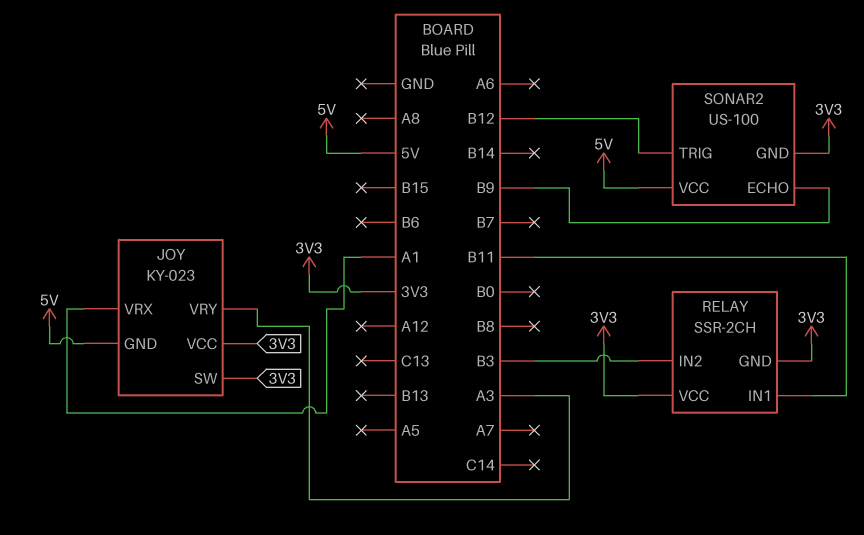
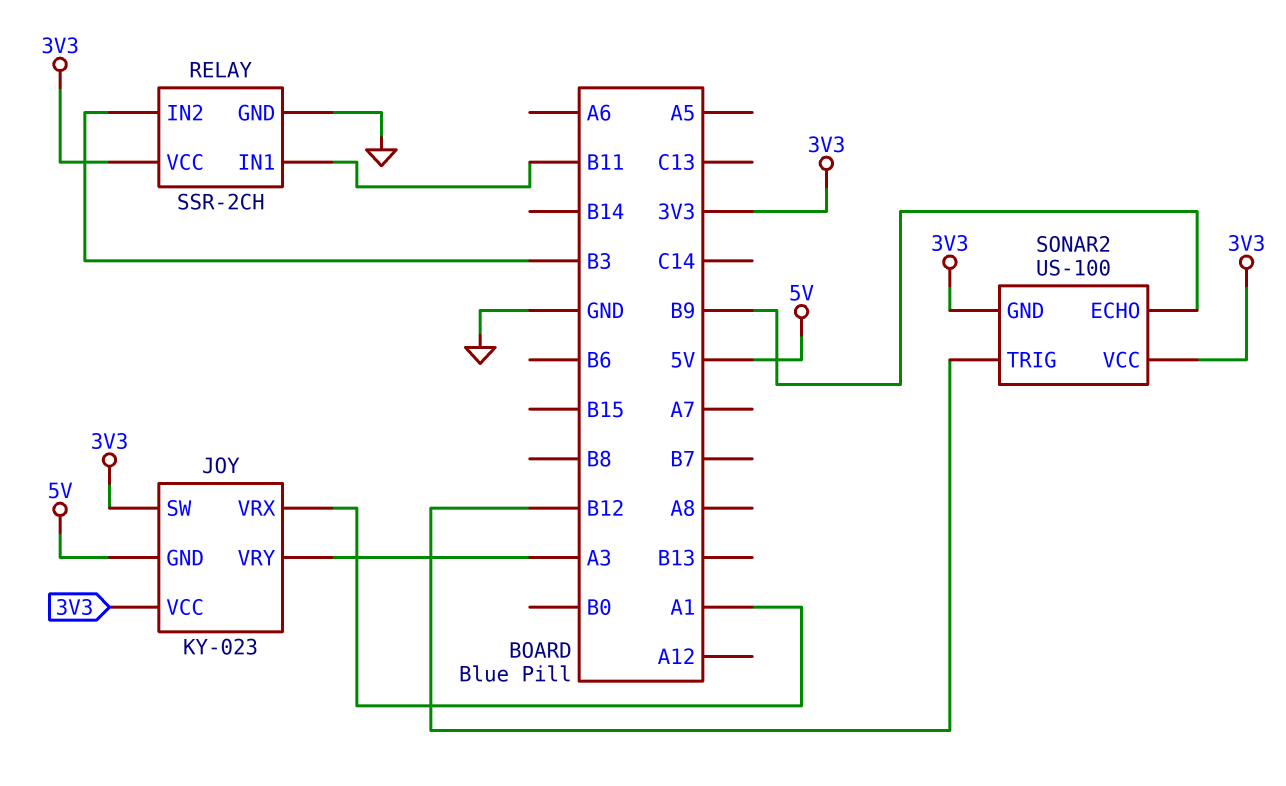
RELAY pin GND: 3V3 -> GND
SONAR2 pin VCC: 5V -> 3V3

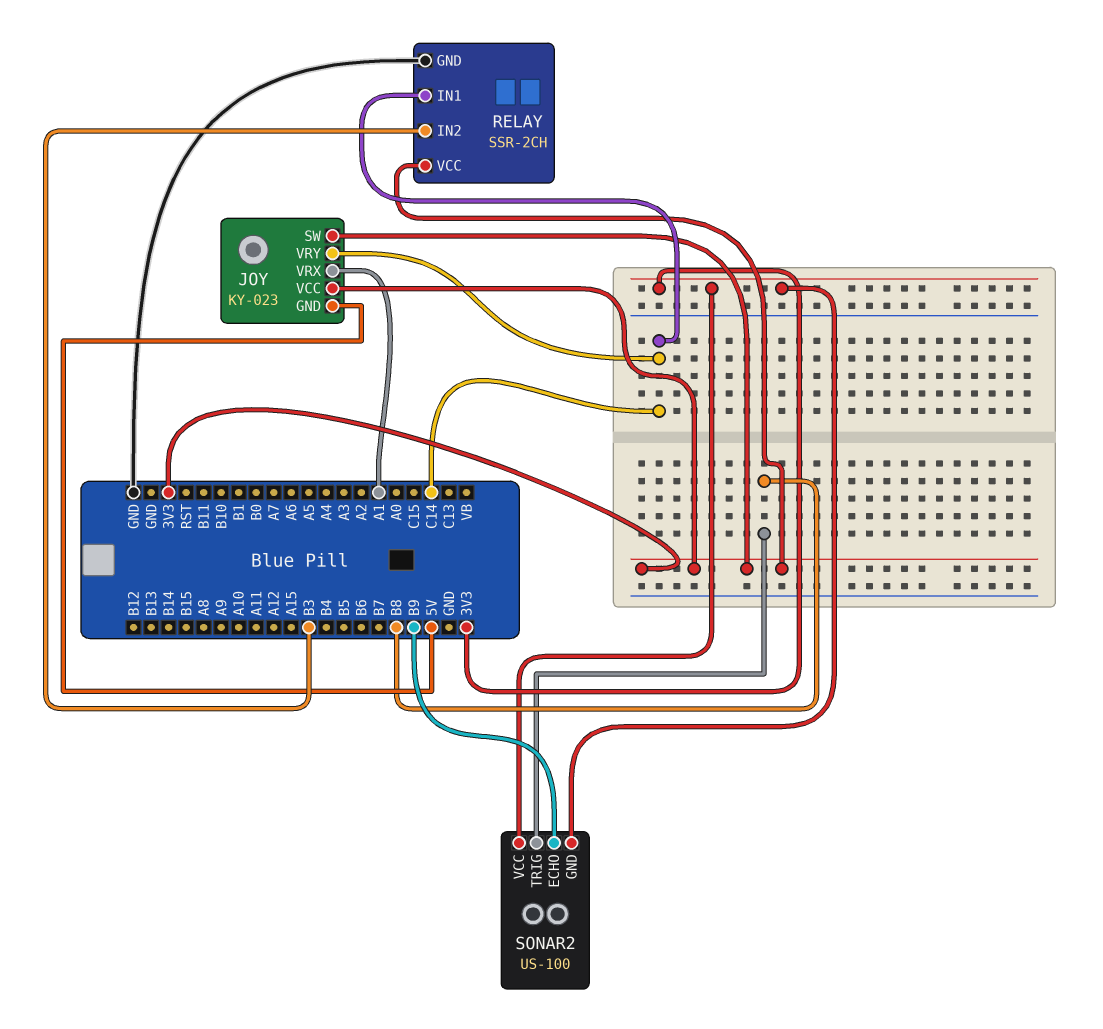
JOY pin VRY: A3 -> C14
RELAY pin IN1: B11 -> C14
SONAR2 pin TRIG: B12 -> B8

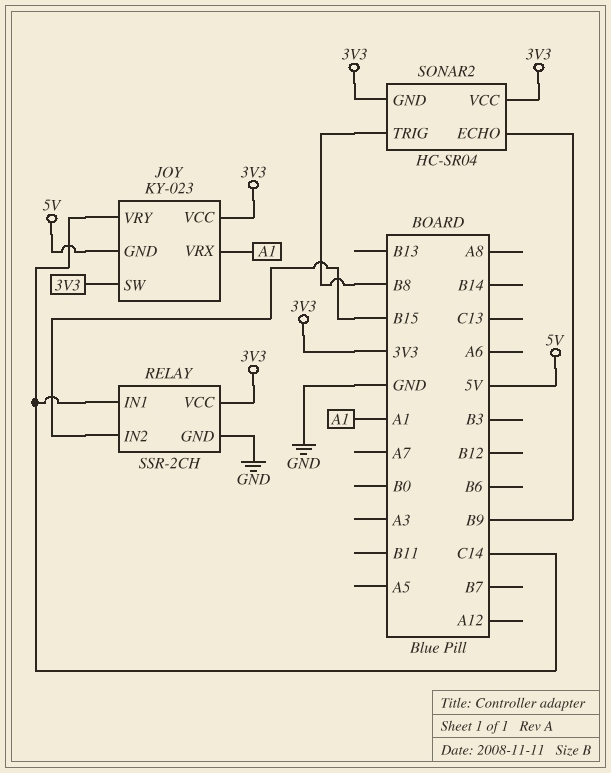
RELAY pin IN2: B3 -> B15
SONAR2: US-100 -> HC-SR04

